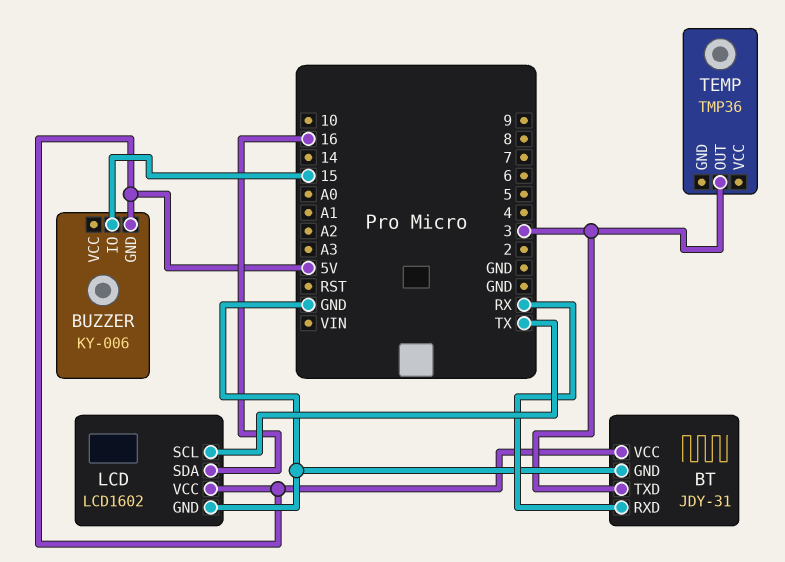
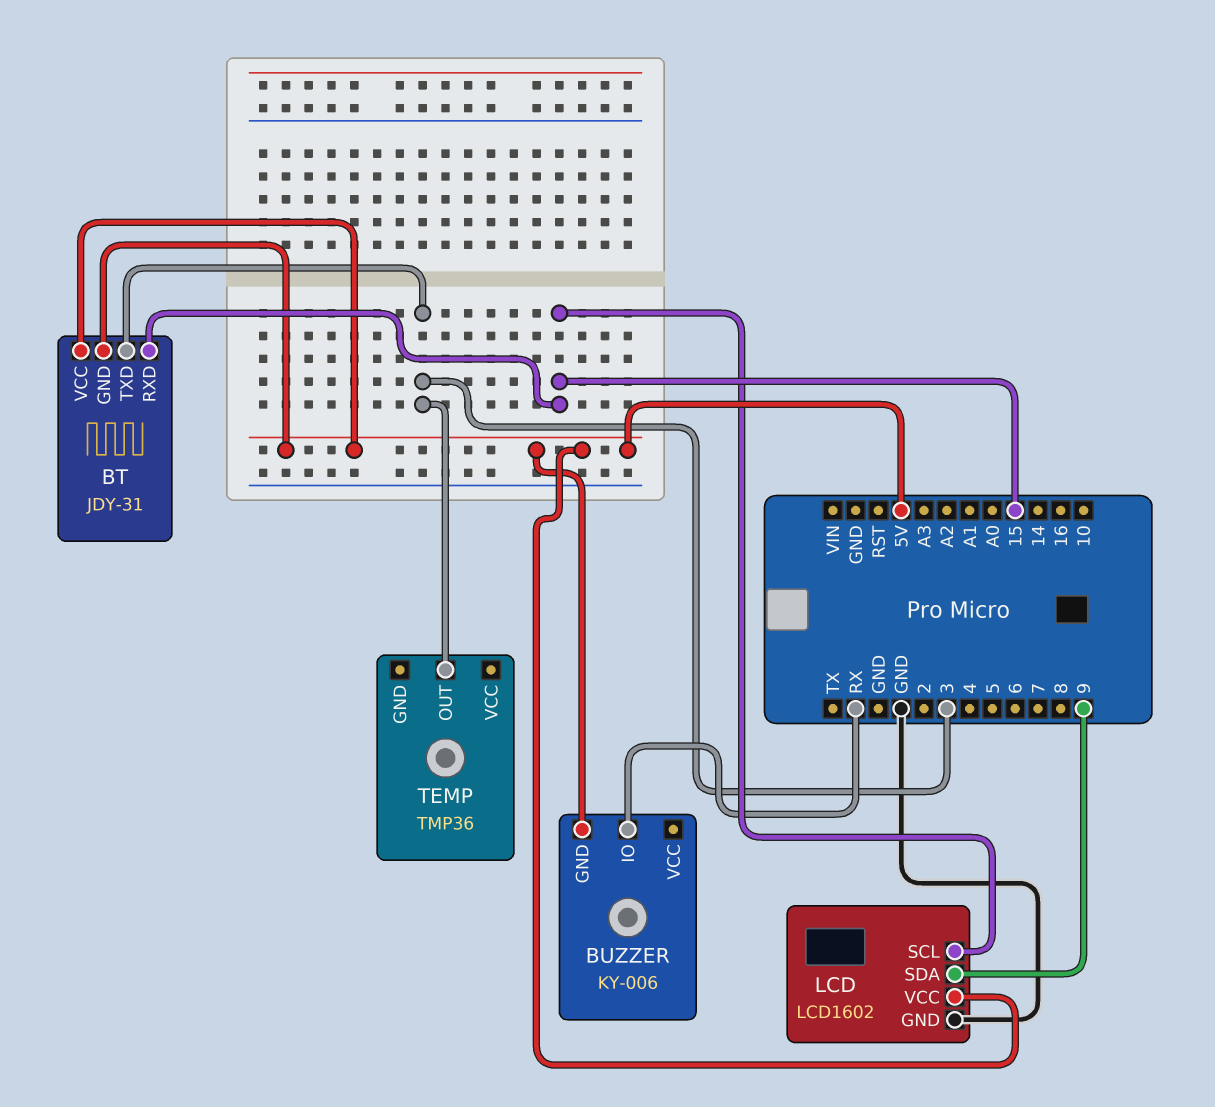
BT pin GND: GND -> 5V
BT pin RXD: RX -> 15
BUZZER pin IO: 15 -> RX
LCD pin SCL: TX -> 15
LCD pin SDA: 16 -> 9

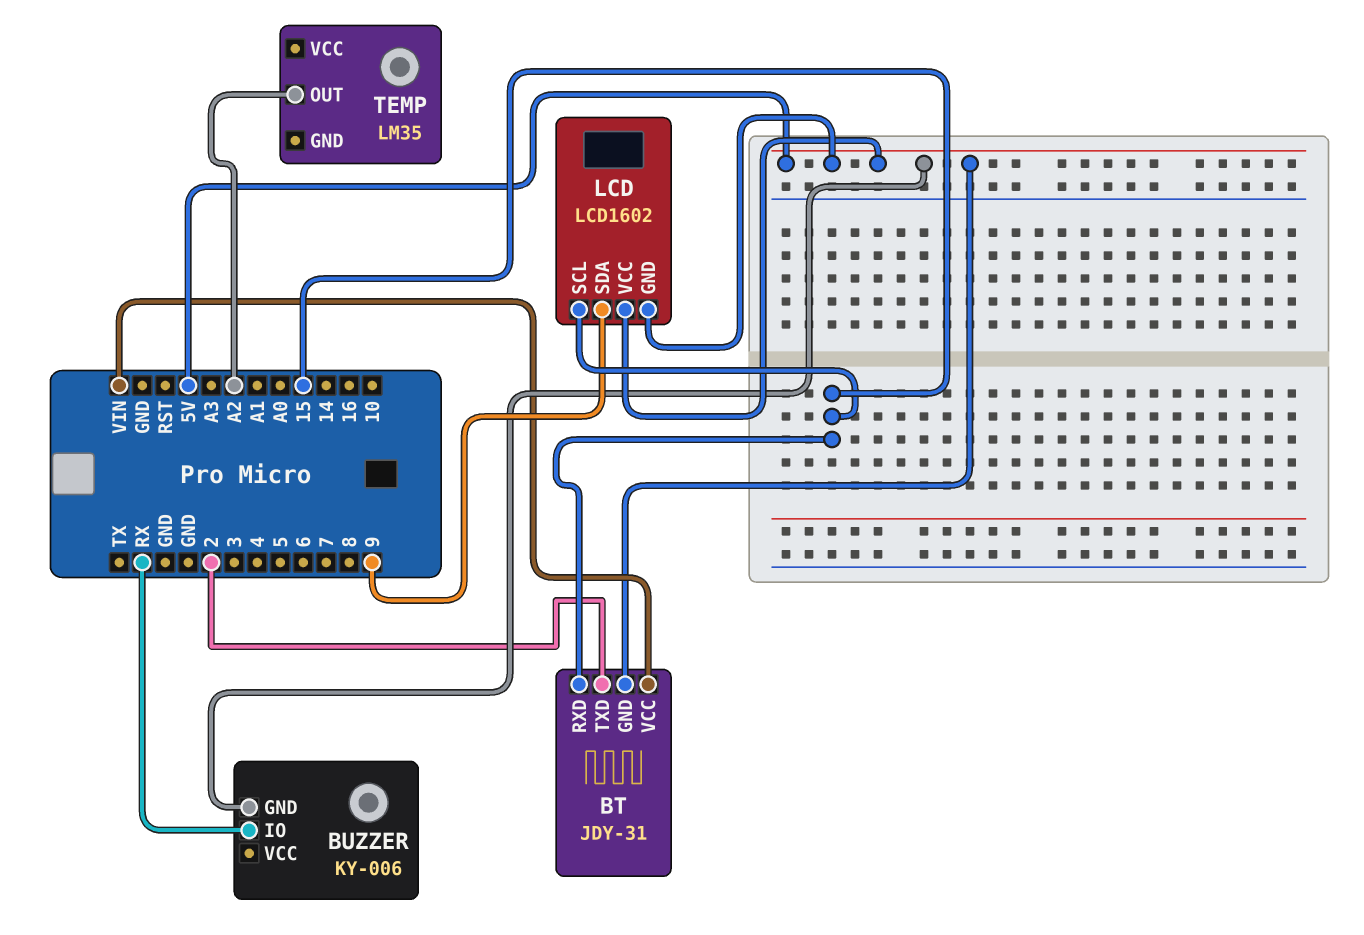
BT pin TXD: 3 -> 2
BT pin VCC: 5V -> VIN
LCD pin GND: GND -> 5V
TEMP: TMP36 -> LM35
TEMP pin OUT: 3 -> A2

